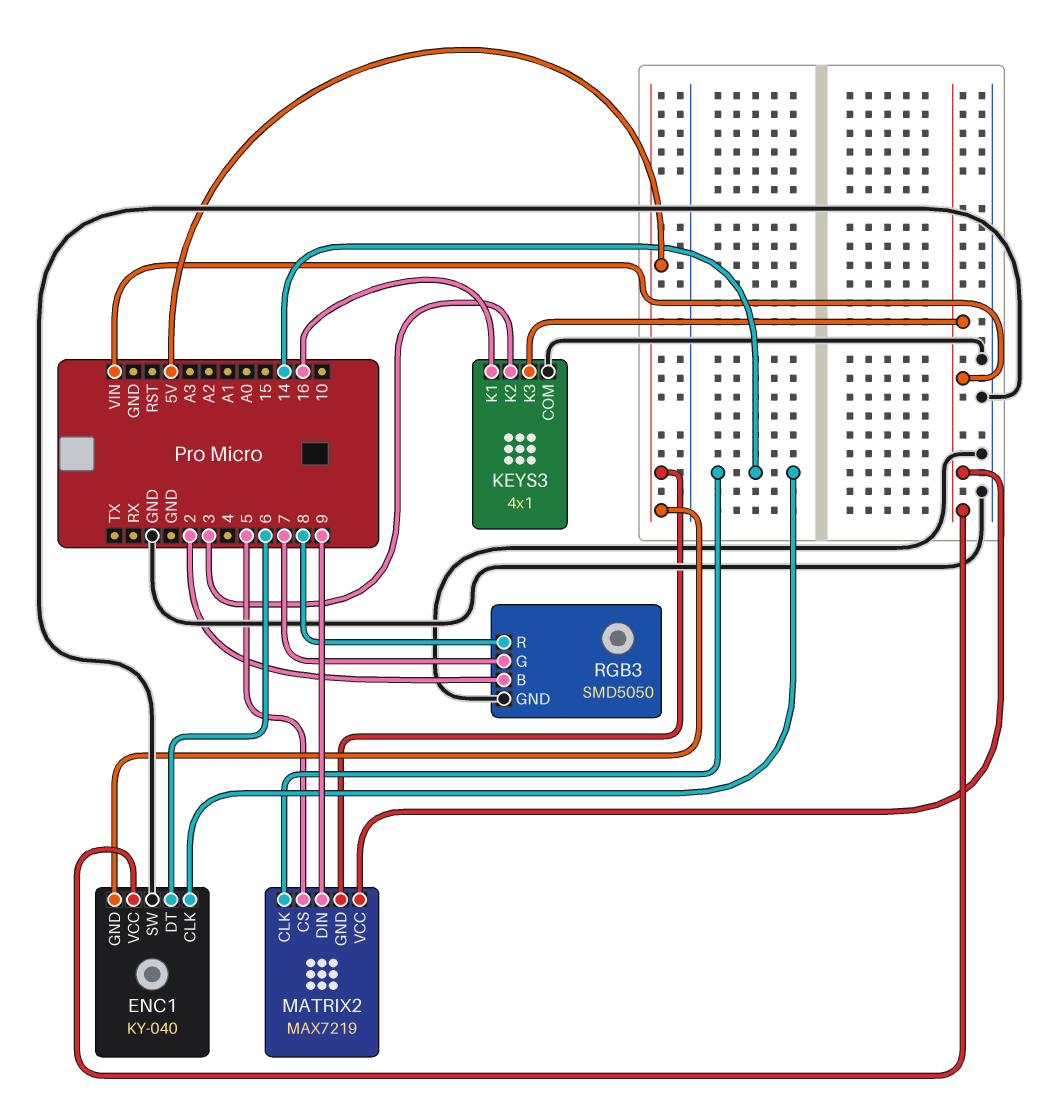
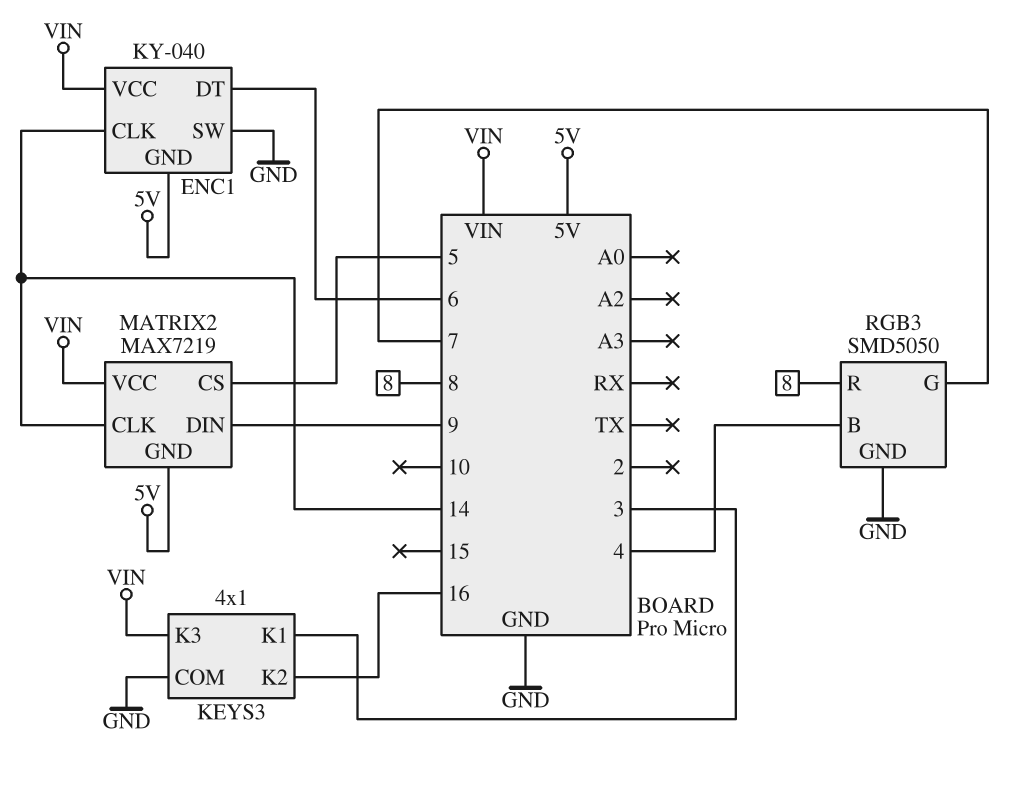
KEYS3 pin K1: 16 -> 3
KEYS3 pin K2: 3 -> 16
RGB3 pin B: 2 -> 4

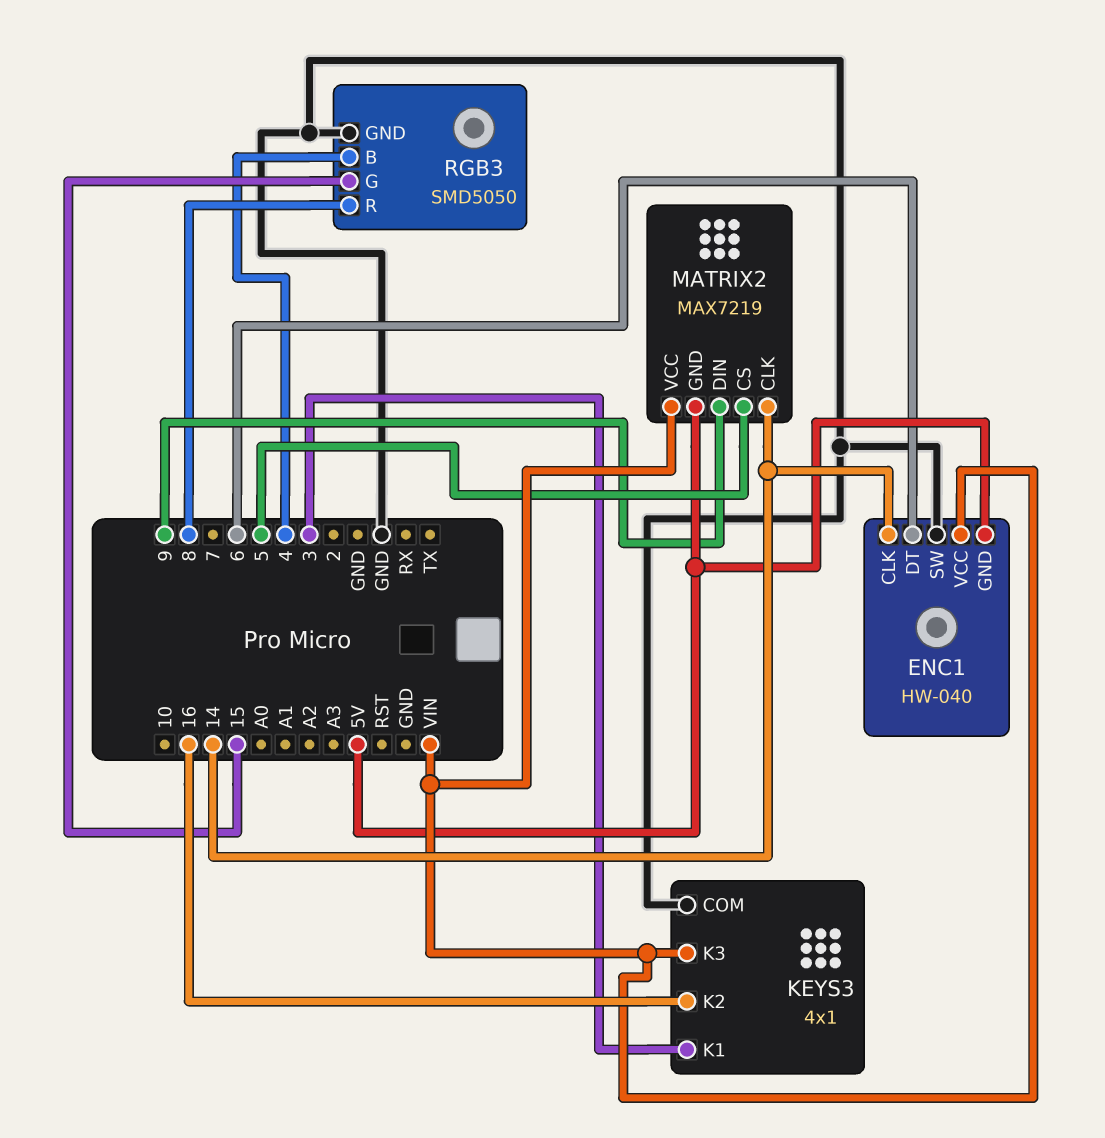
ENC1: KY-040 -> HW-040
RGB3 pin G: 7 -> 15

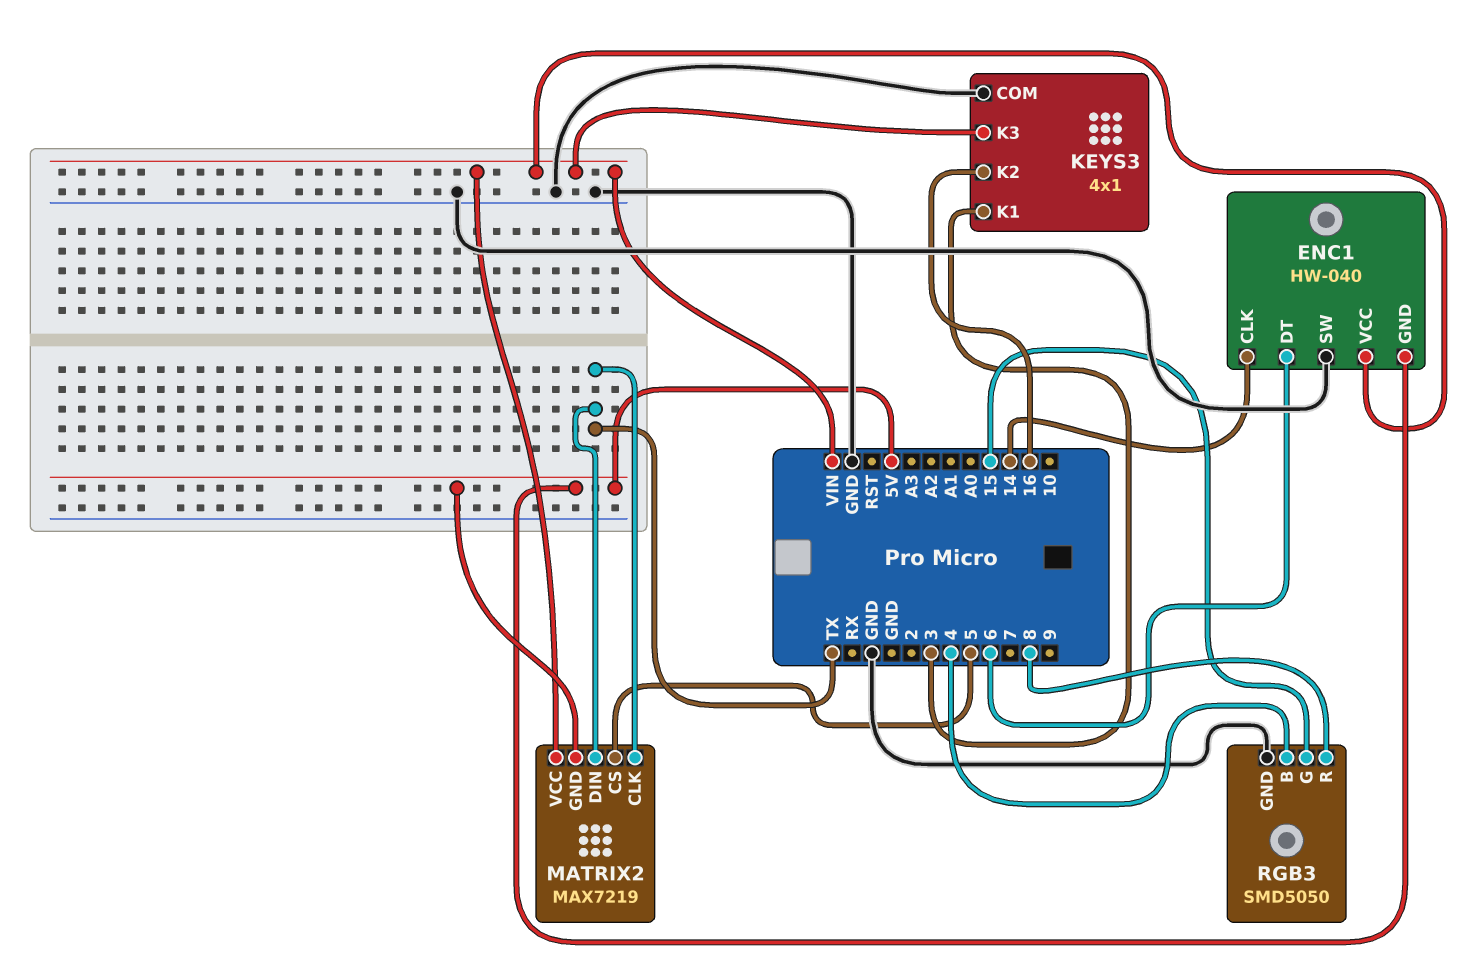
MATRIX2 pin CLK: 14 -> TX
MATRIX2 pin DIN: 9 -> TX

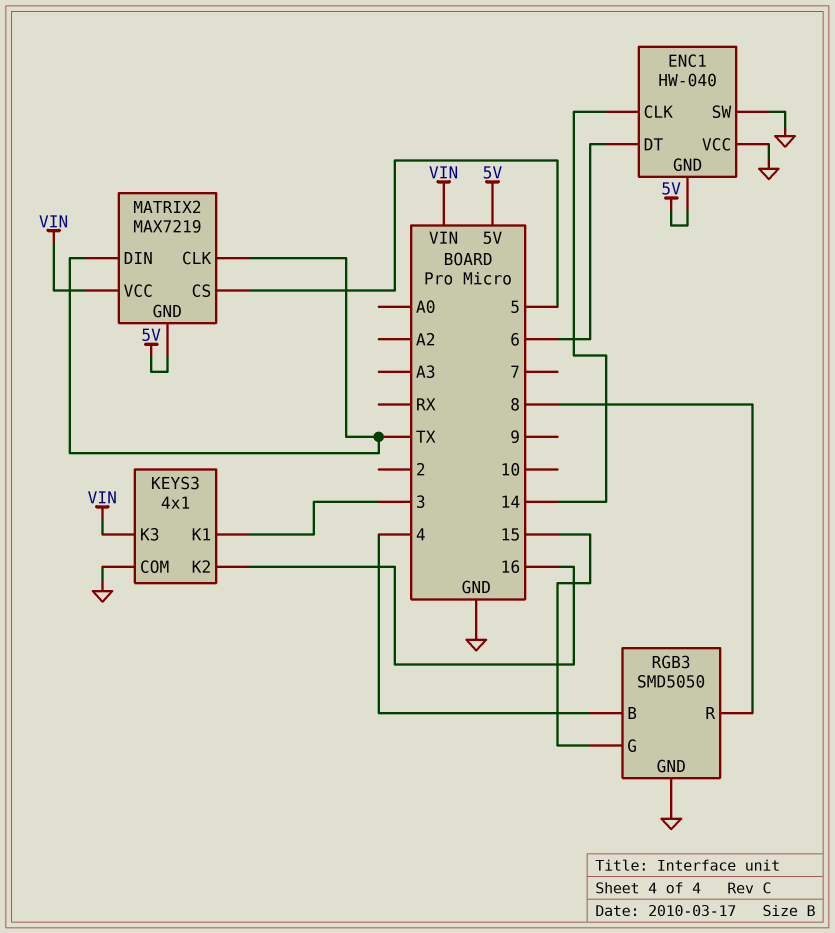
ENC1 pin VCC: VIN -> GND

